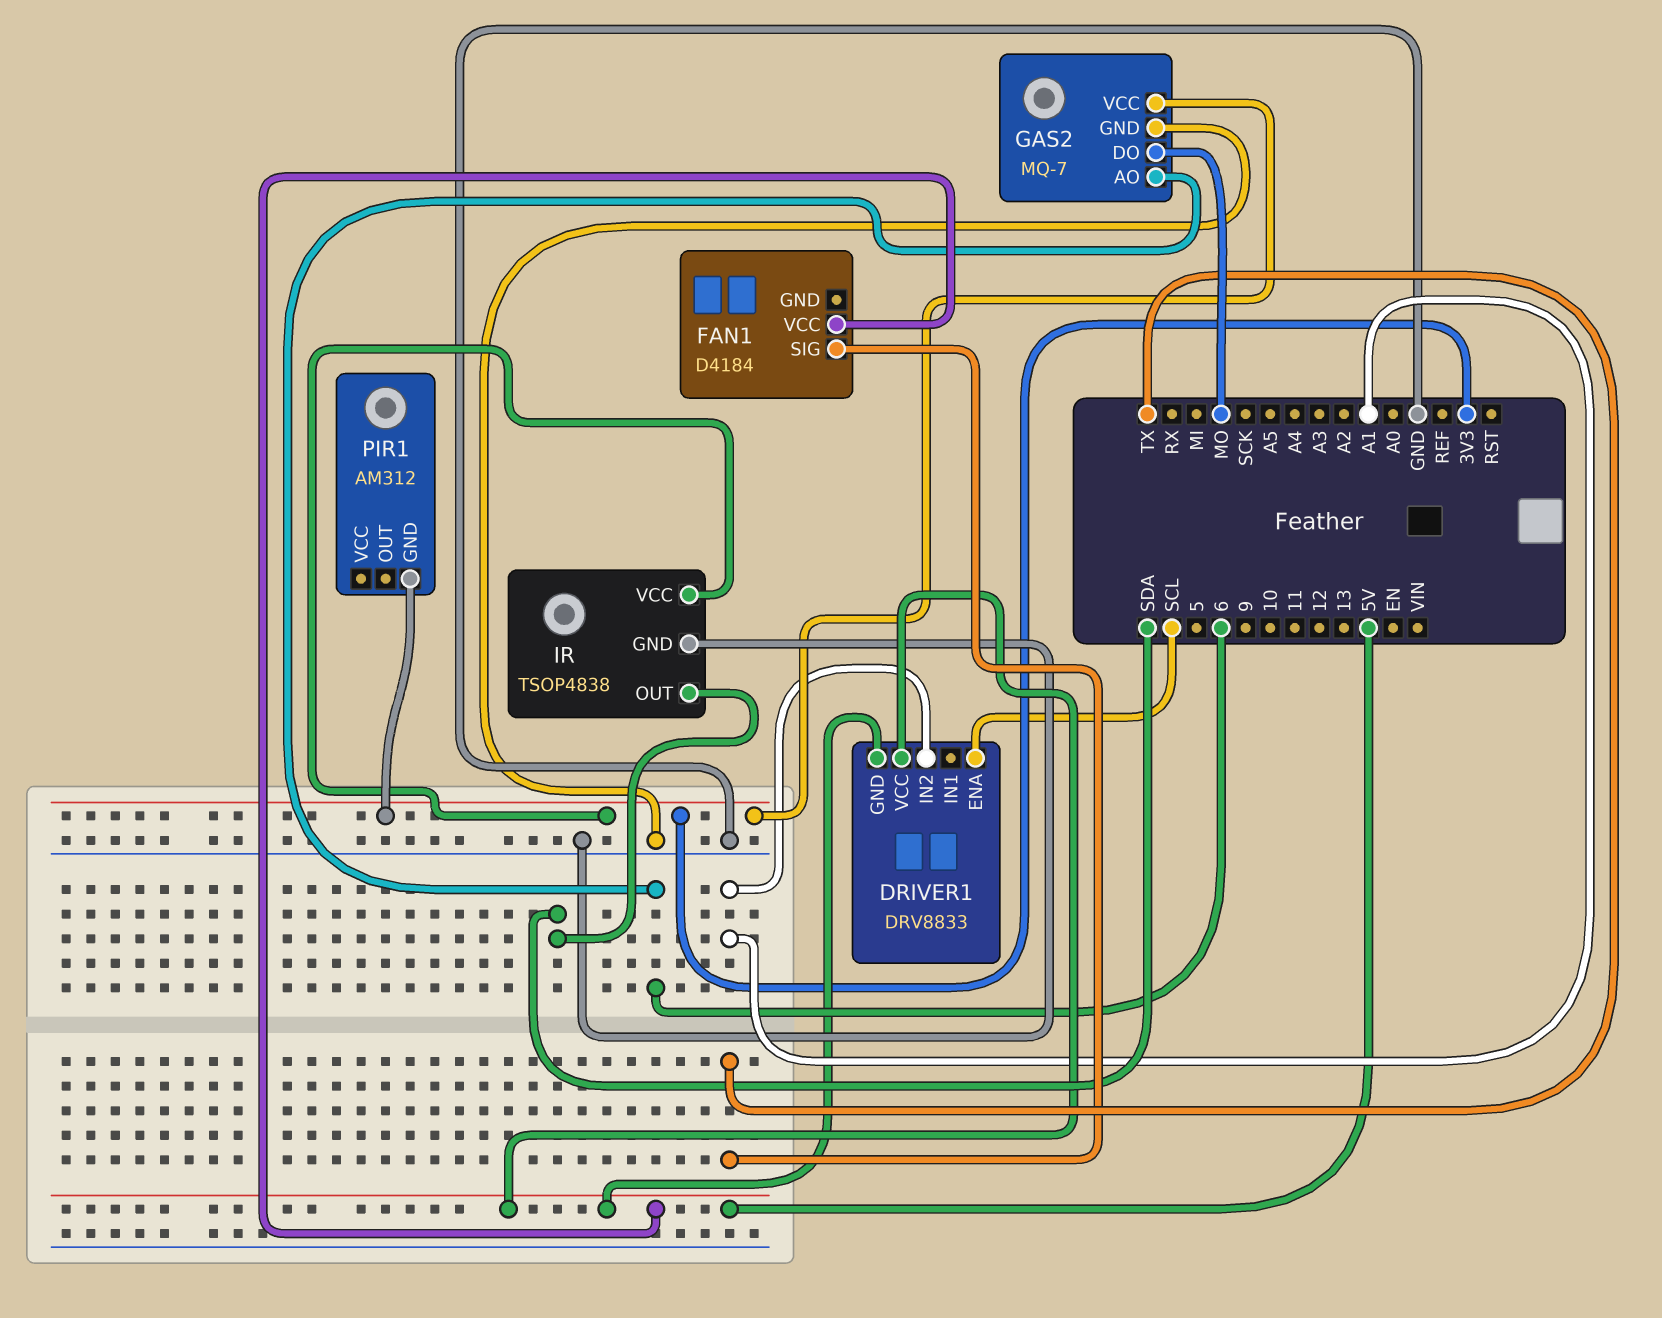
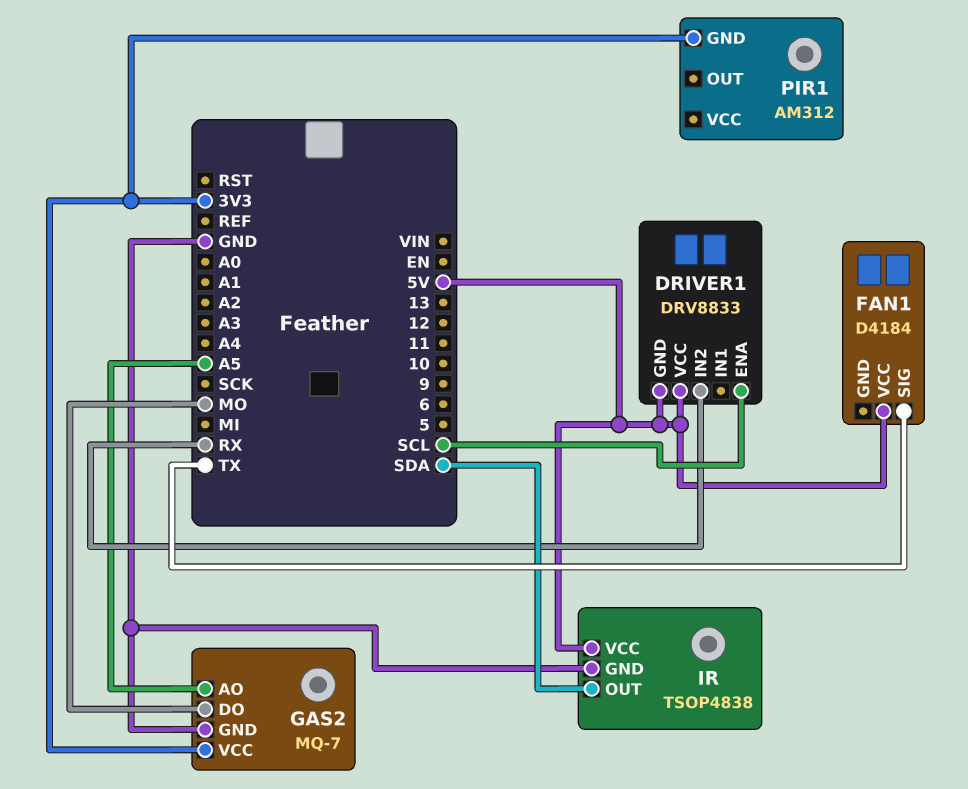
DRIVER1 pin IN2: A1 -> RX
GAS2 pin AO: 6 -> A5
IR pin VCC: 3V3 -> 5V

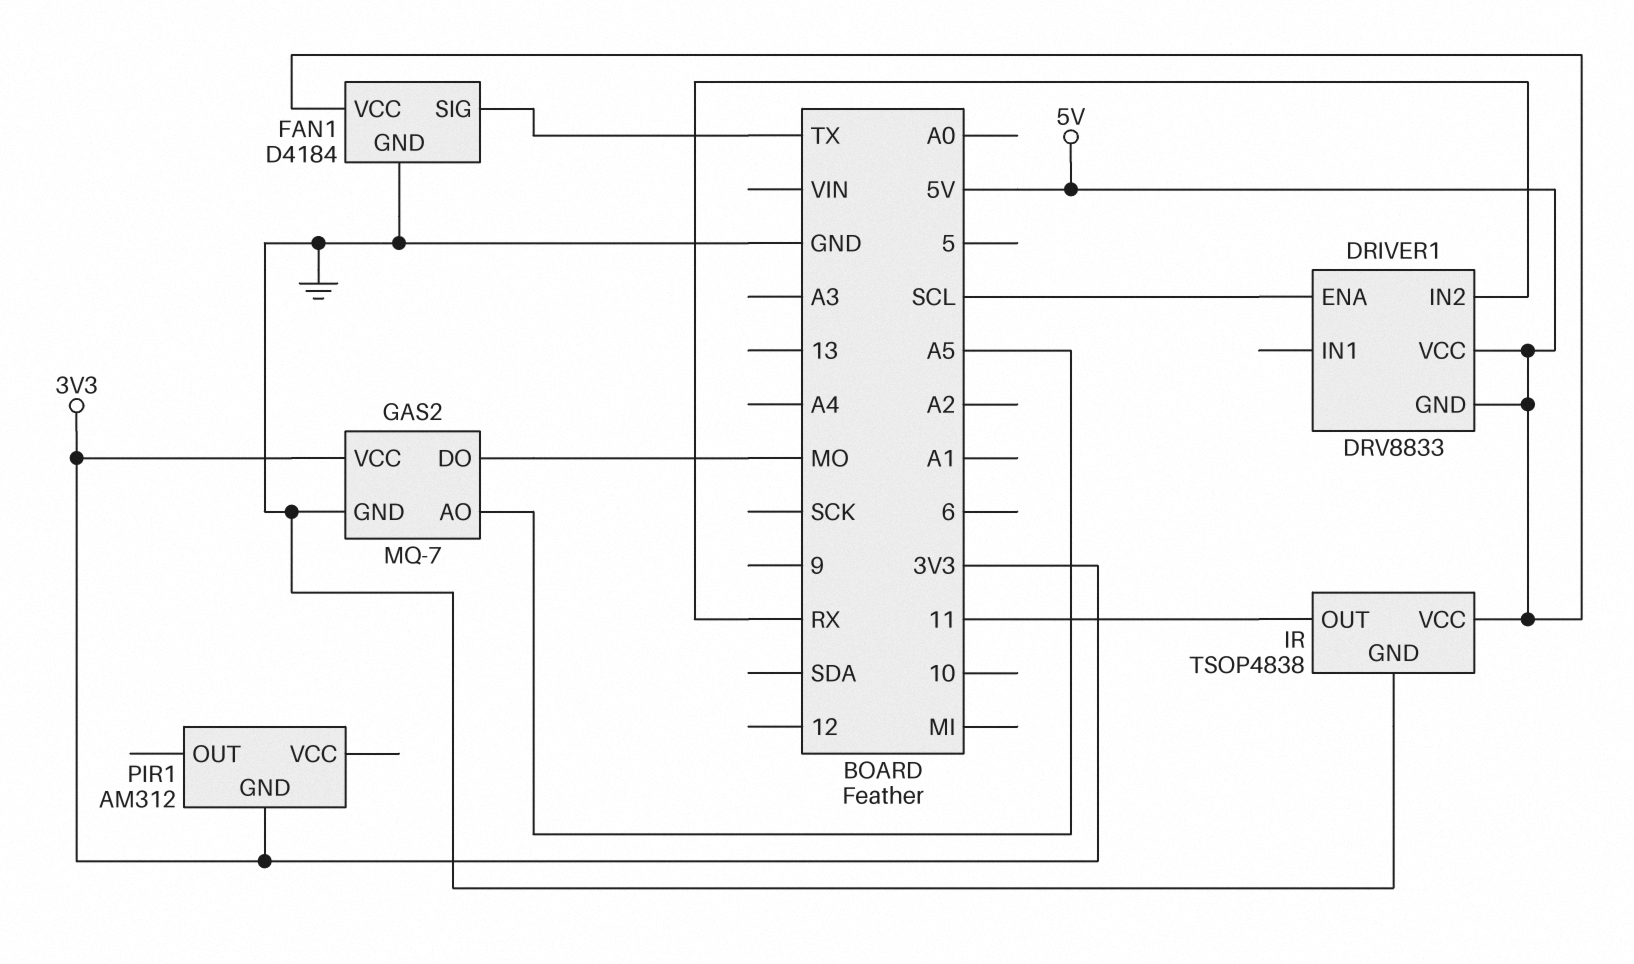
FAN1 pin GND: none -> GND
IR pin OUT: SDA -> 11

